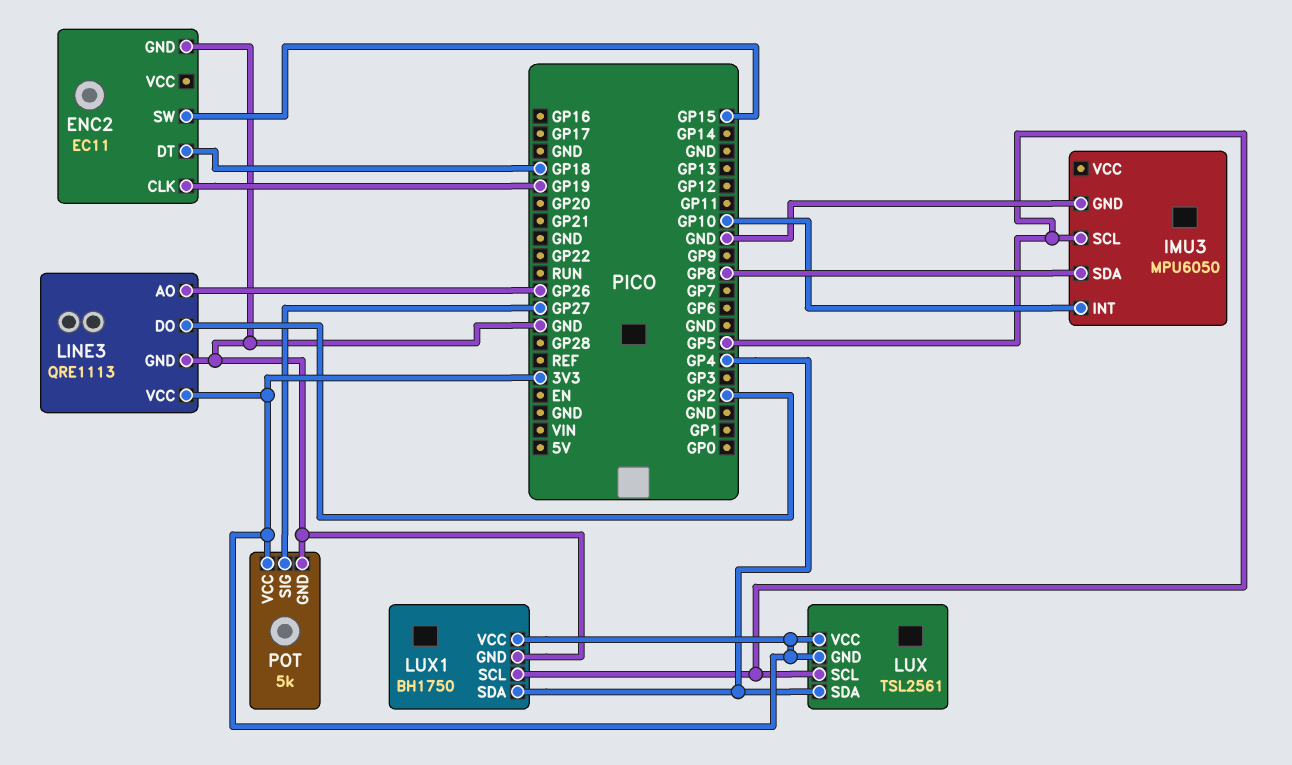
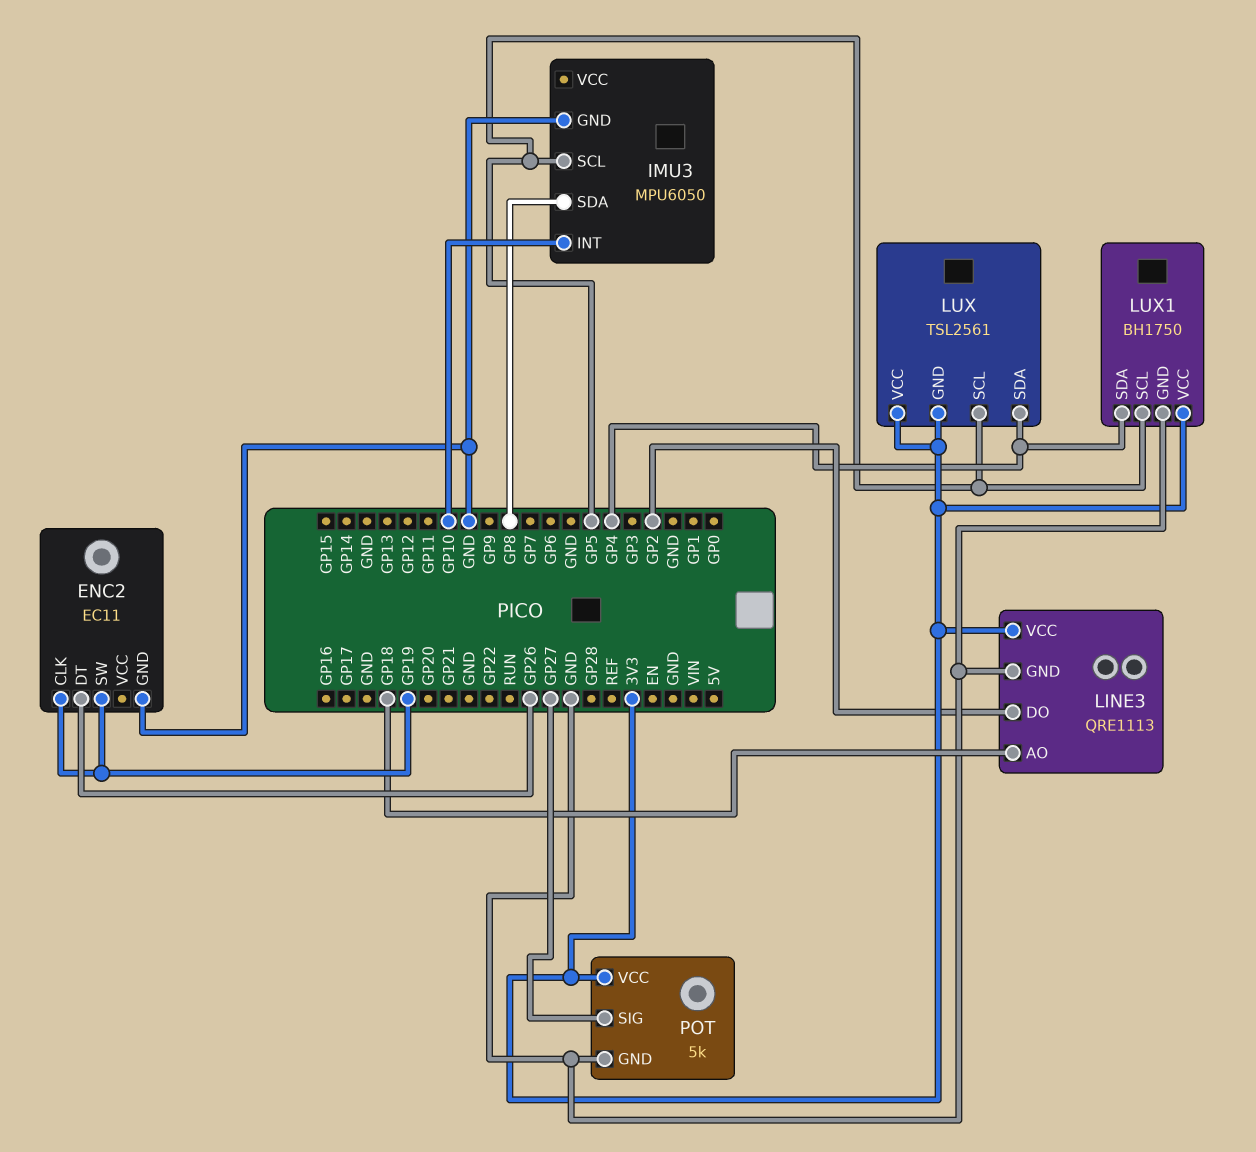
ENC2 pin DT: GP18 -> GP26
ENC2 pin SW: GP15 -> GP19
LINE3 pin AO: GP26 -> GP18

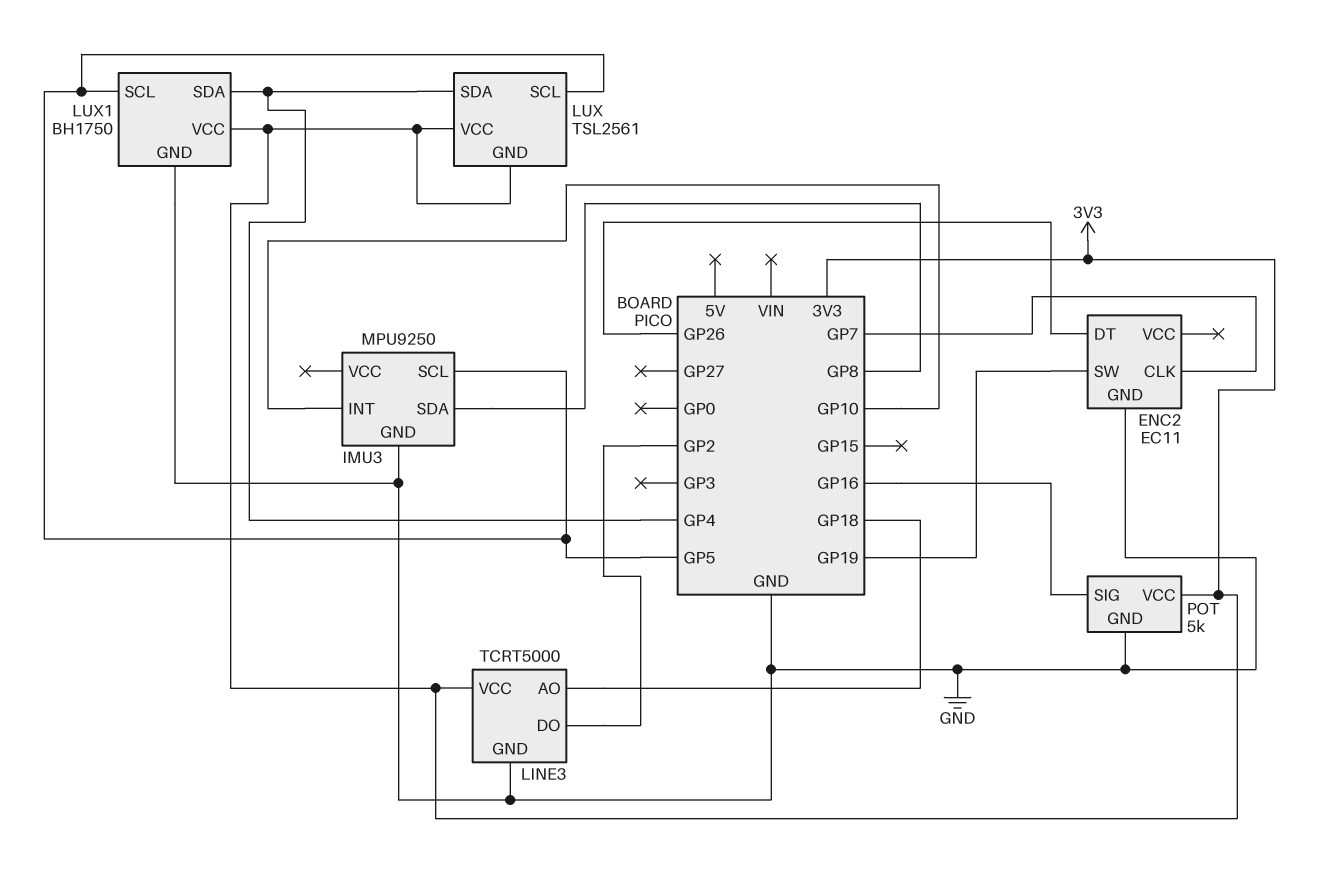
ENC2 pin CLK: GP19 -> GP7
IMU3: MPU6050 -> MPU9250
LINE3: QRE1113 -> TCRT5000
POT pin SIG: GP27 -> GP16

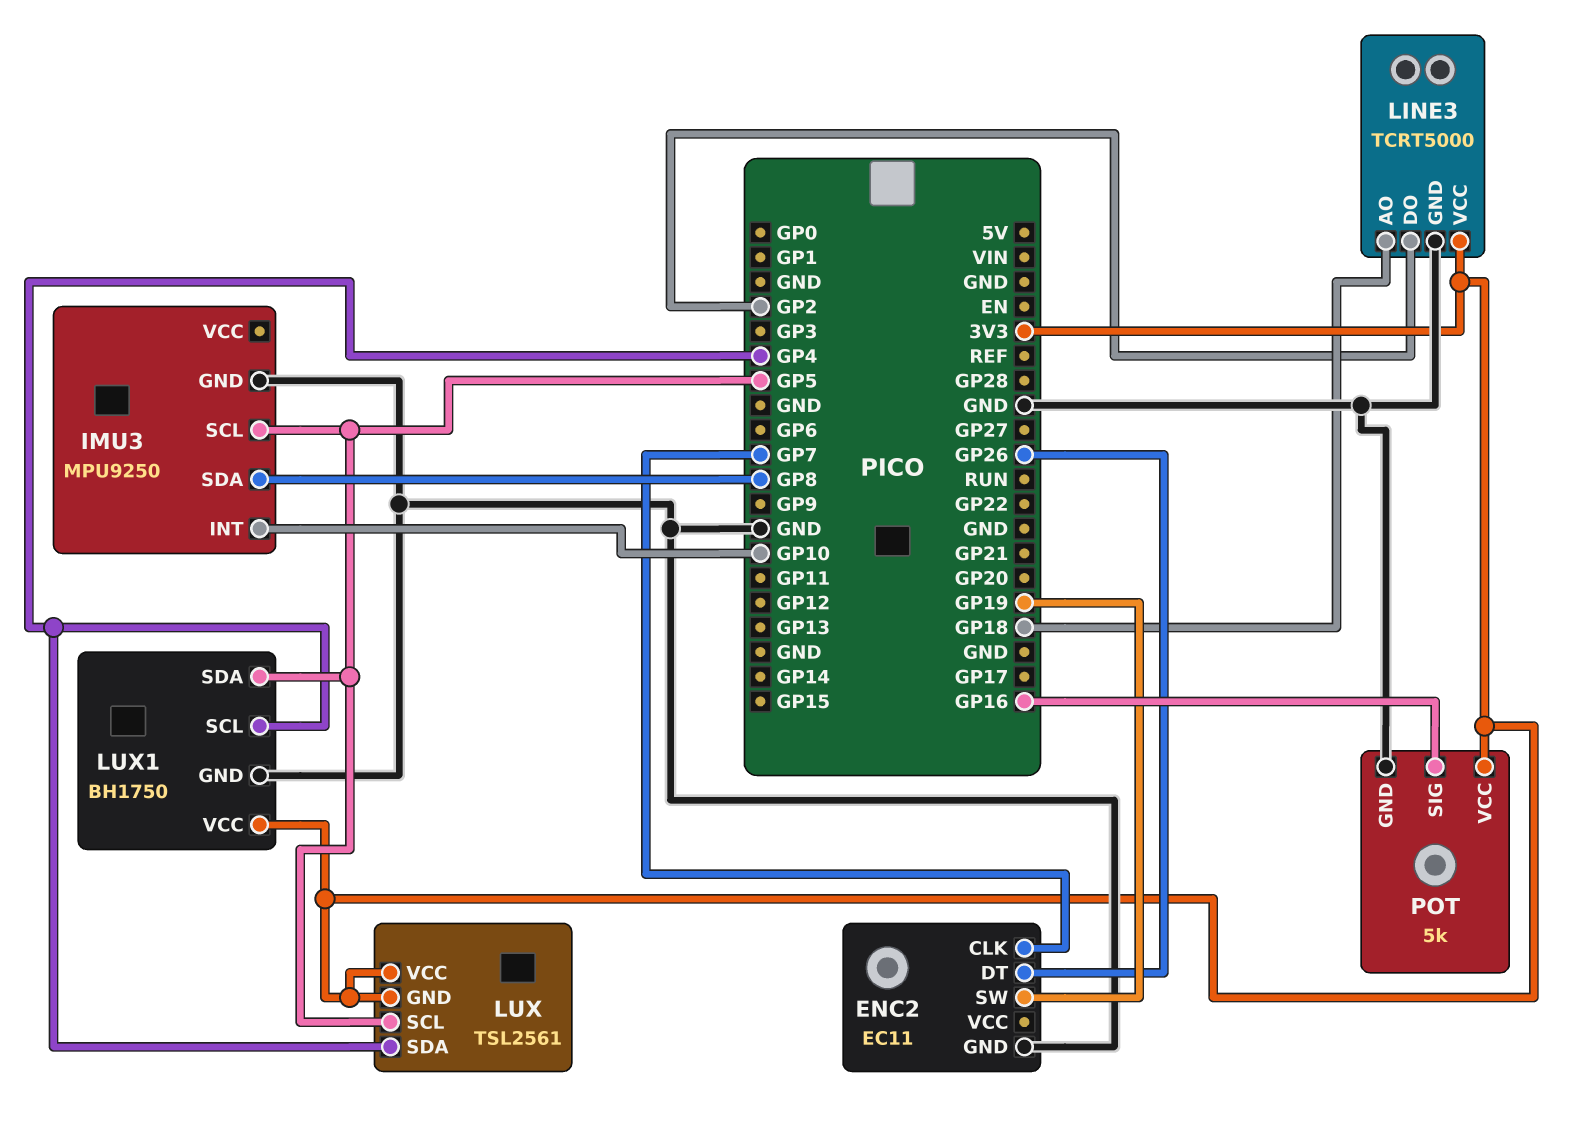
LUX1 pin SCL: GP5 -> GP4
LUX1 pin SDA: GP4 -> GP5

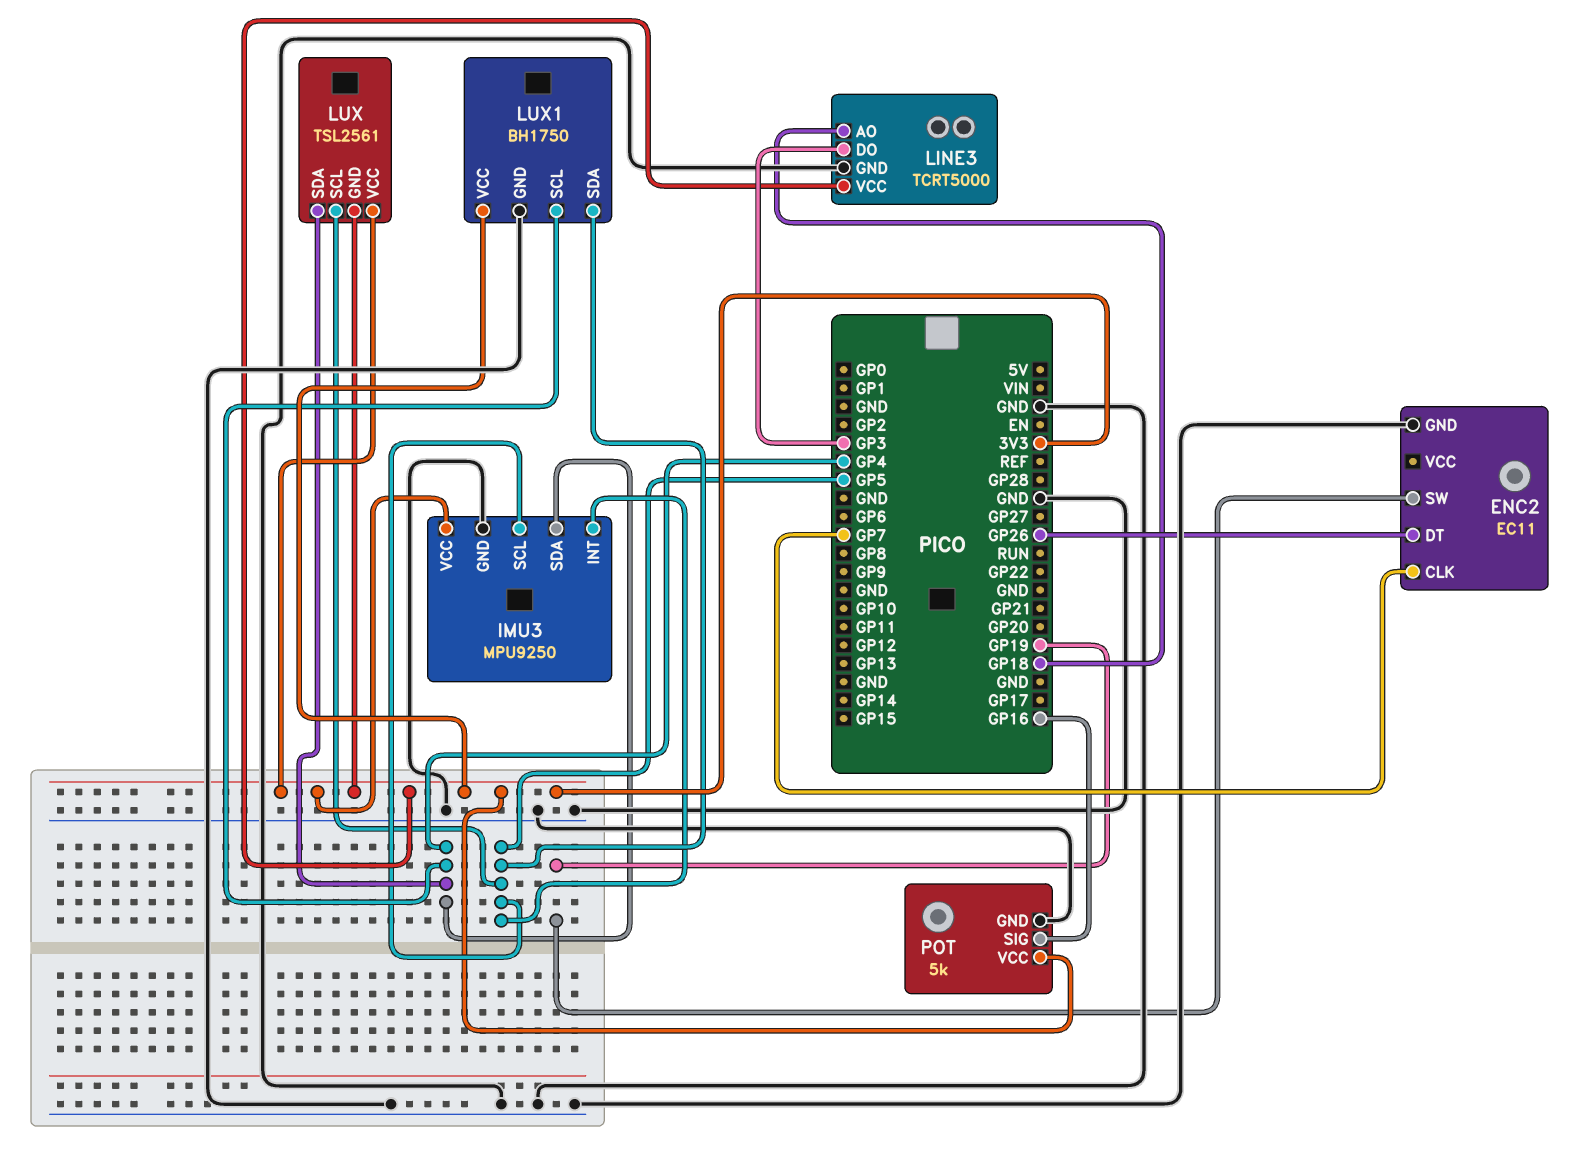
IMU3 pin INT: GP10 -> GP5
IMU3 pin SDA: GP8 -> GP4
IMU3 pin VCC: none -> 3V3
LINE3 pin DO: GP2 -> GP3

